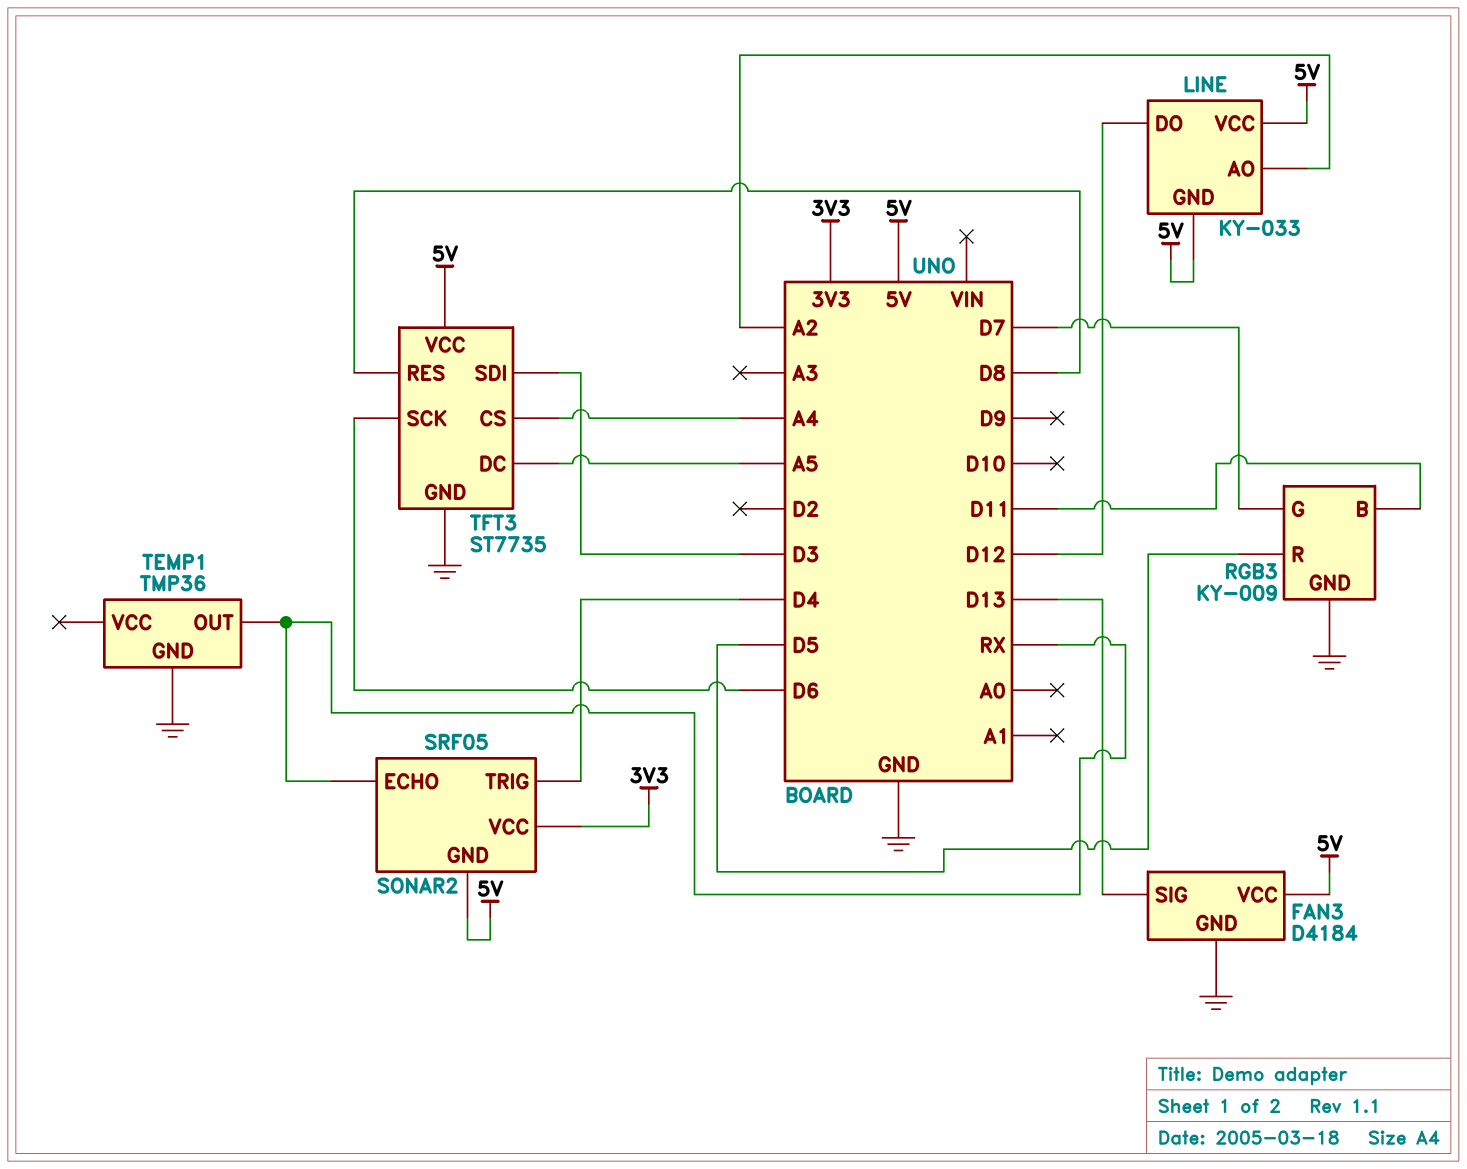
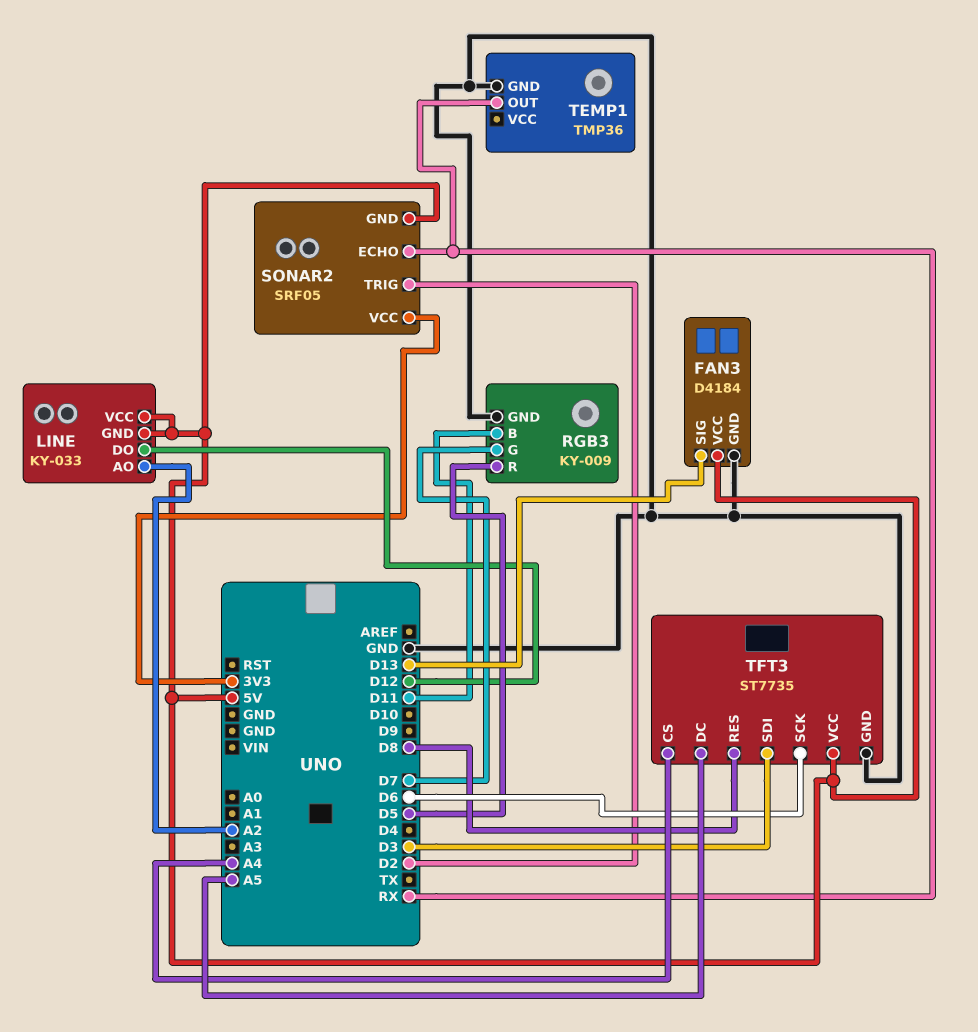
SONAR2 pin TRIG: D4 -> D2

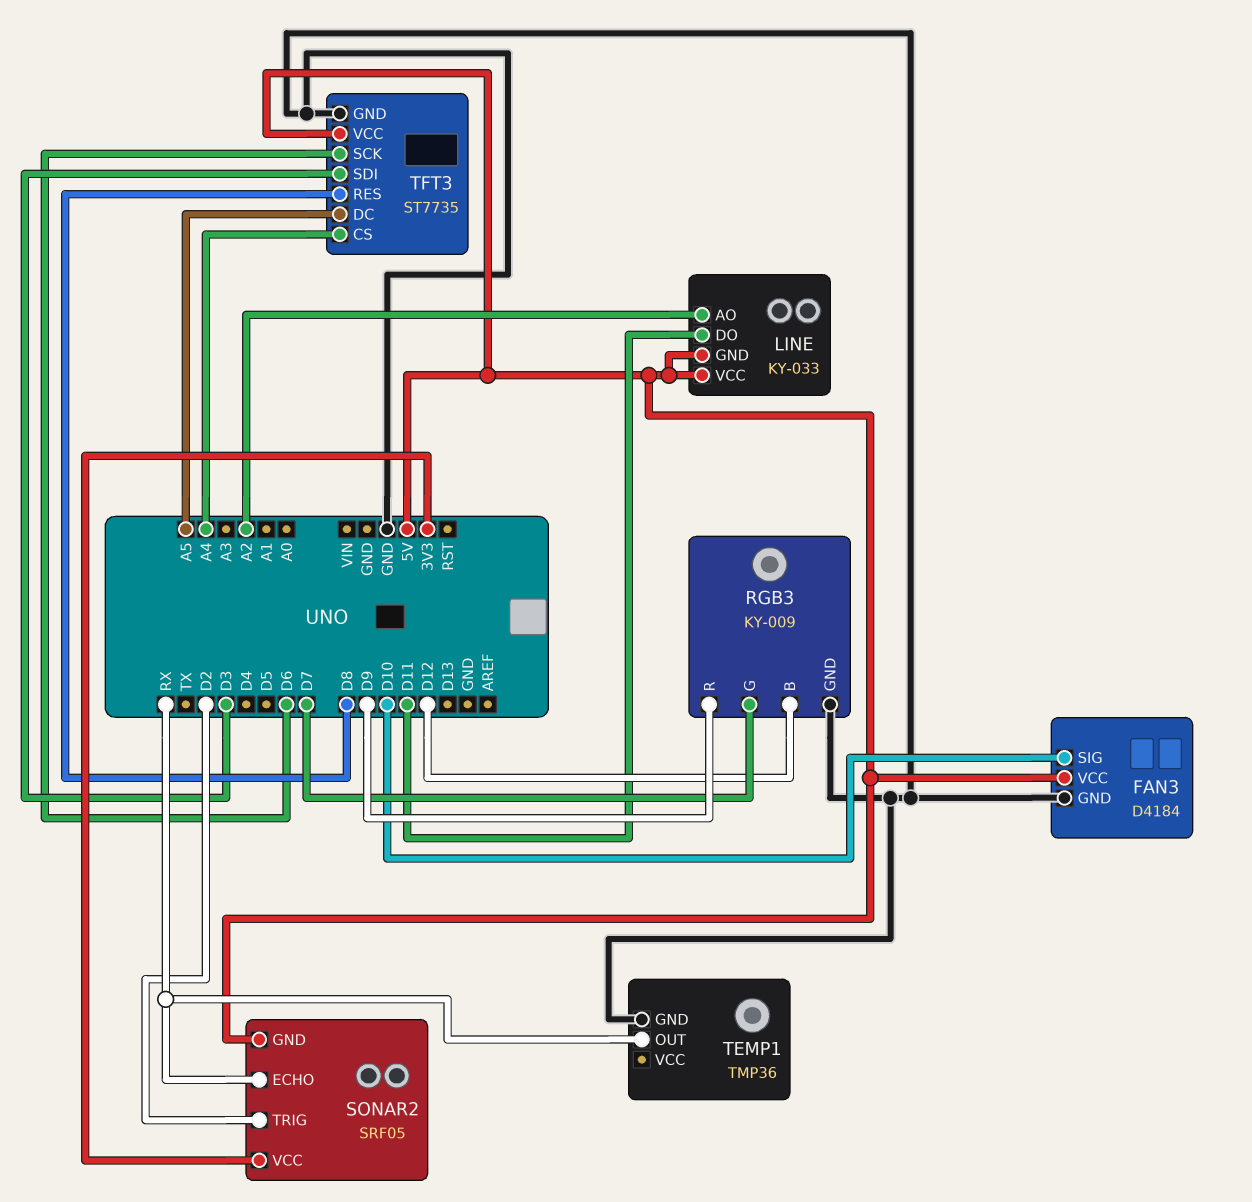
FAN3 pin SIG: D13 -> D10
LINE pin DO: D12 -> D11
RGB3 pin B: D11 -> D12
RGB3 pin R: D5 -> D9

